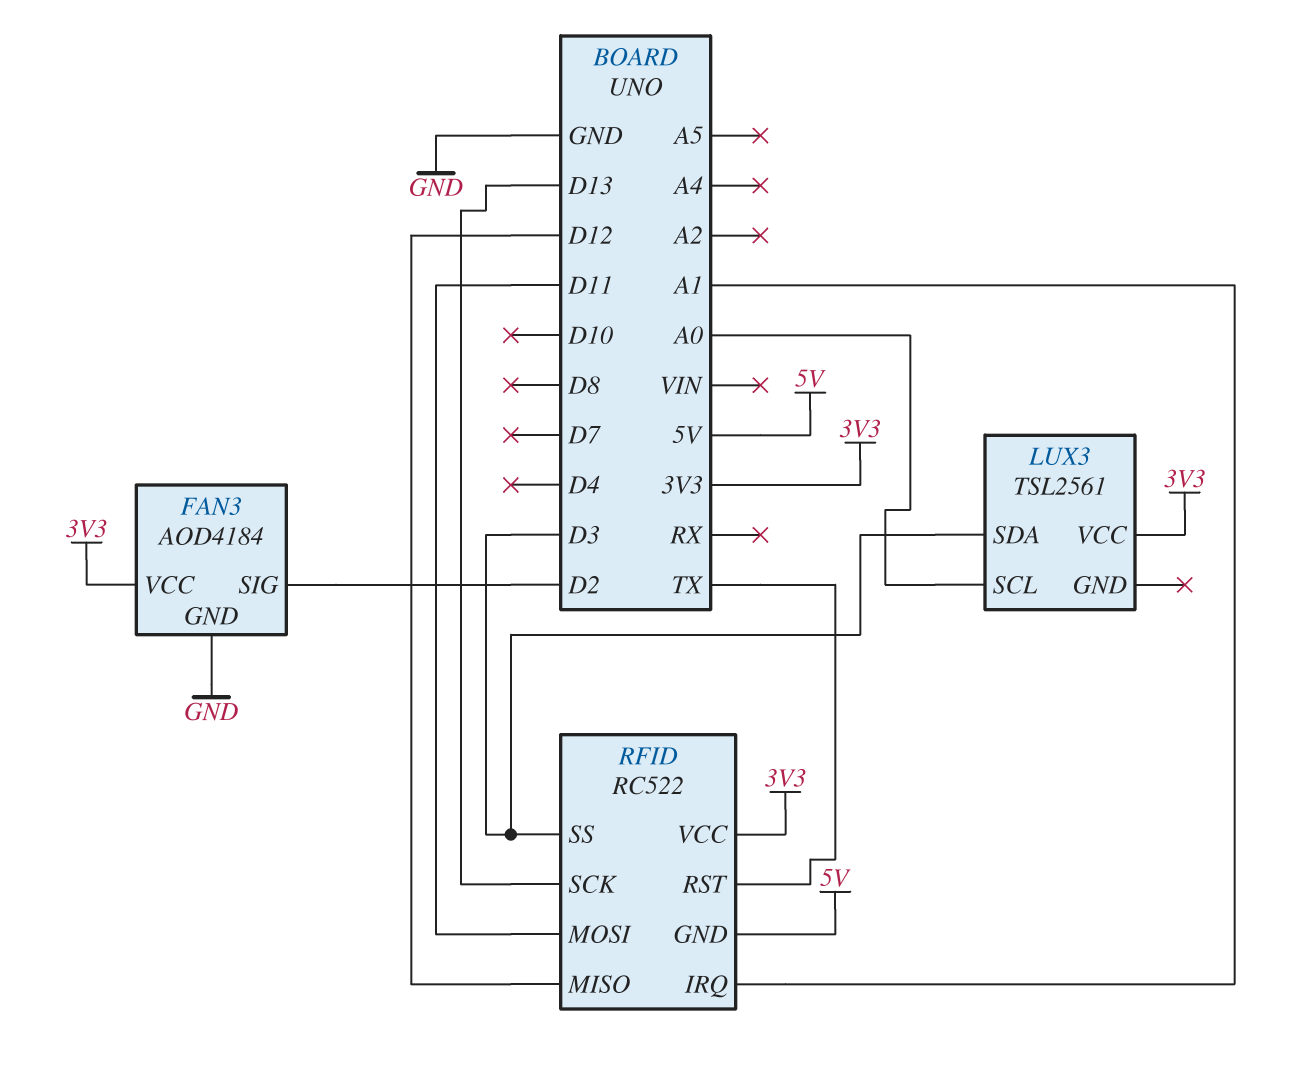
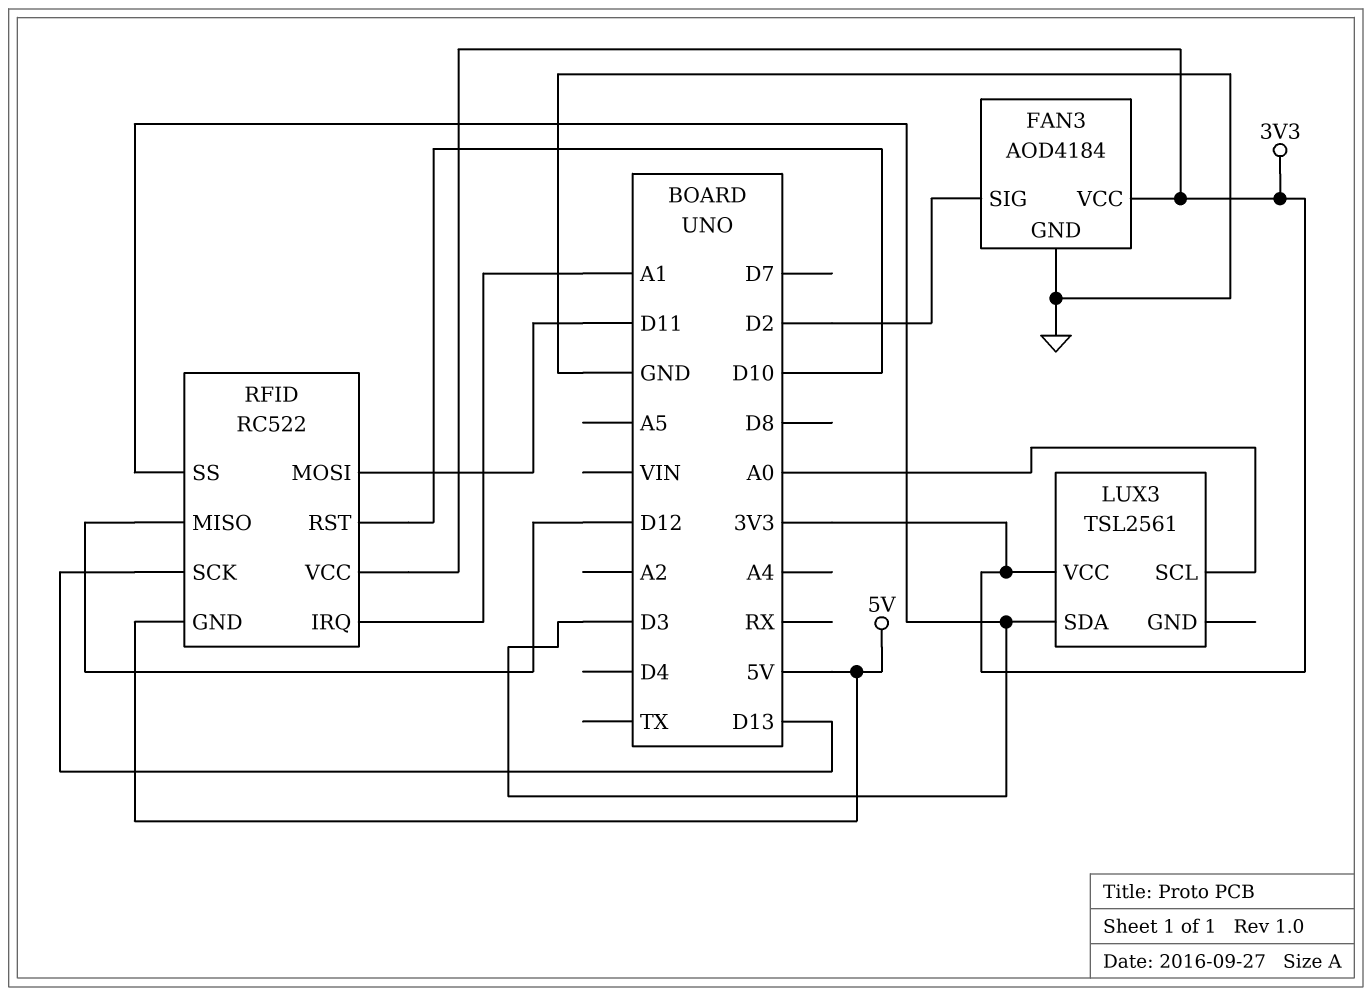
RFID pin RST: TX -> D10

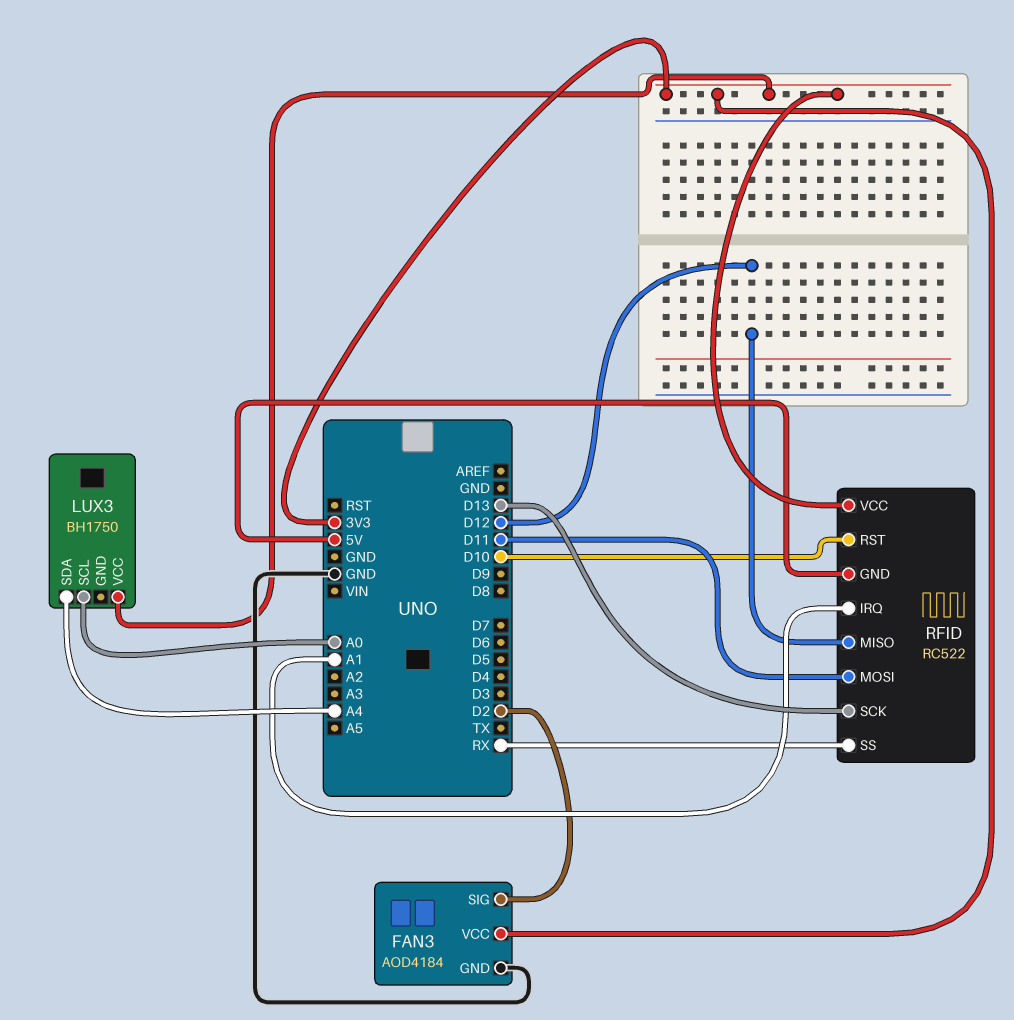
LUX3: TSL2561 -> BH1750
LUX3 pin SDA: D3 -> A4
RFID pin SS: D3 -> RX

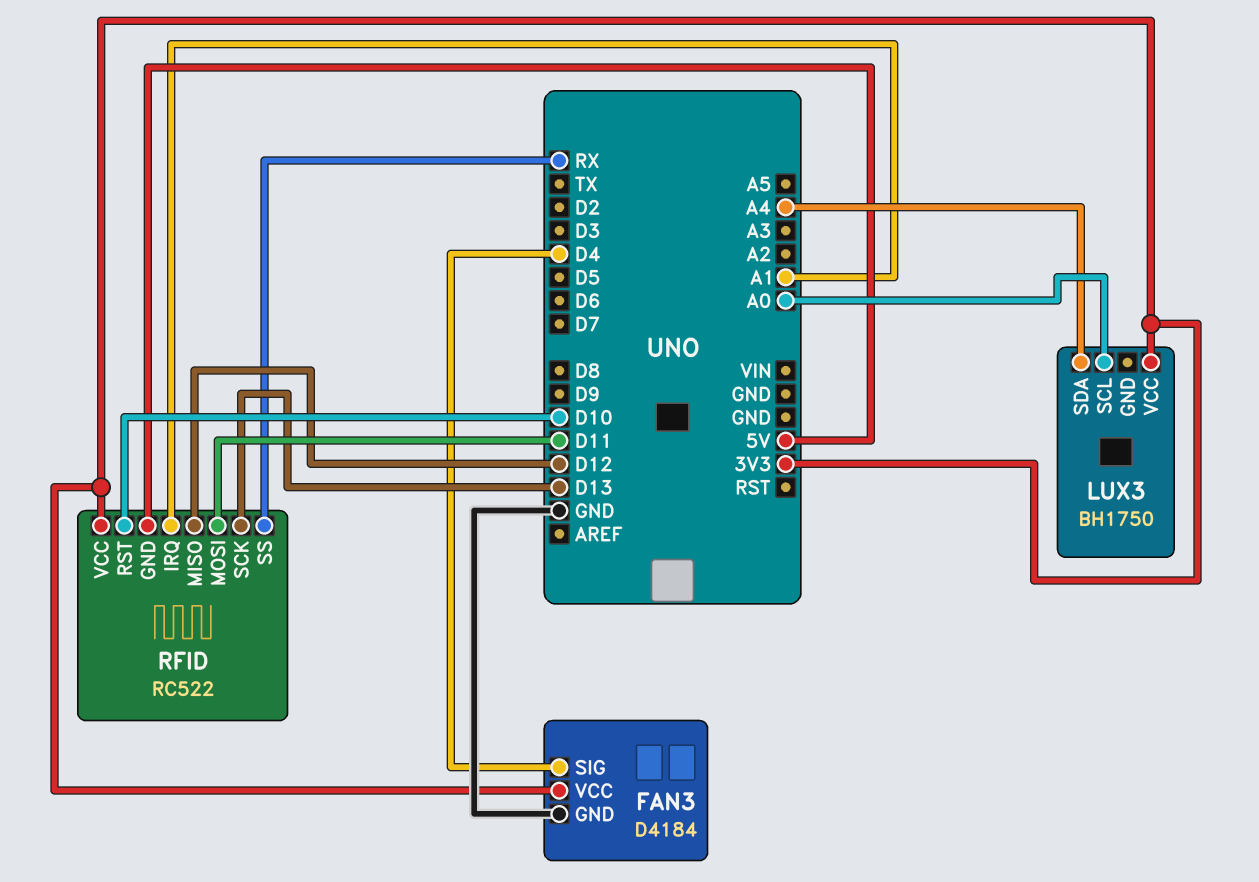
FAN3: AOD4184 -> D4184
FAN3 pin SIG: D2 -> D4

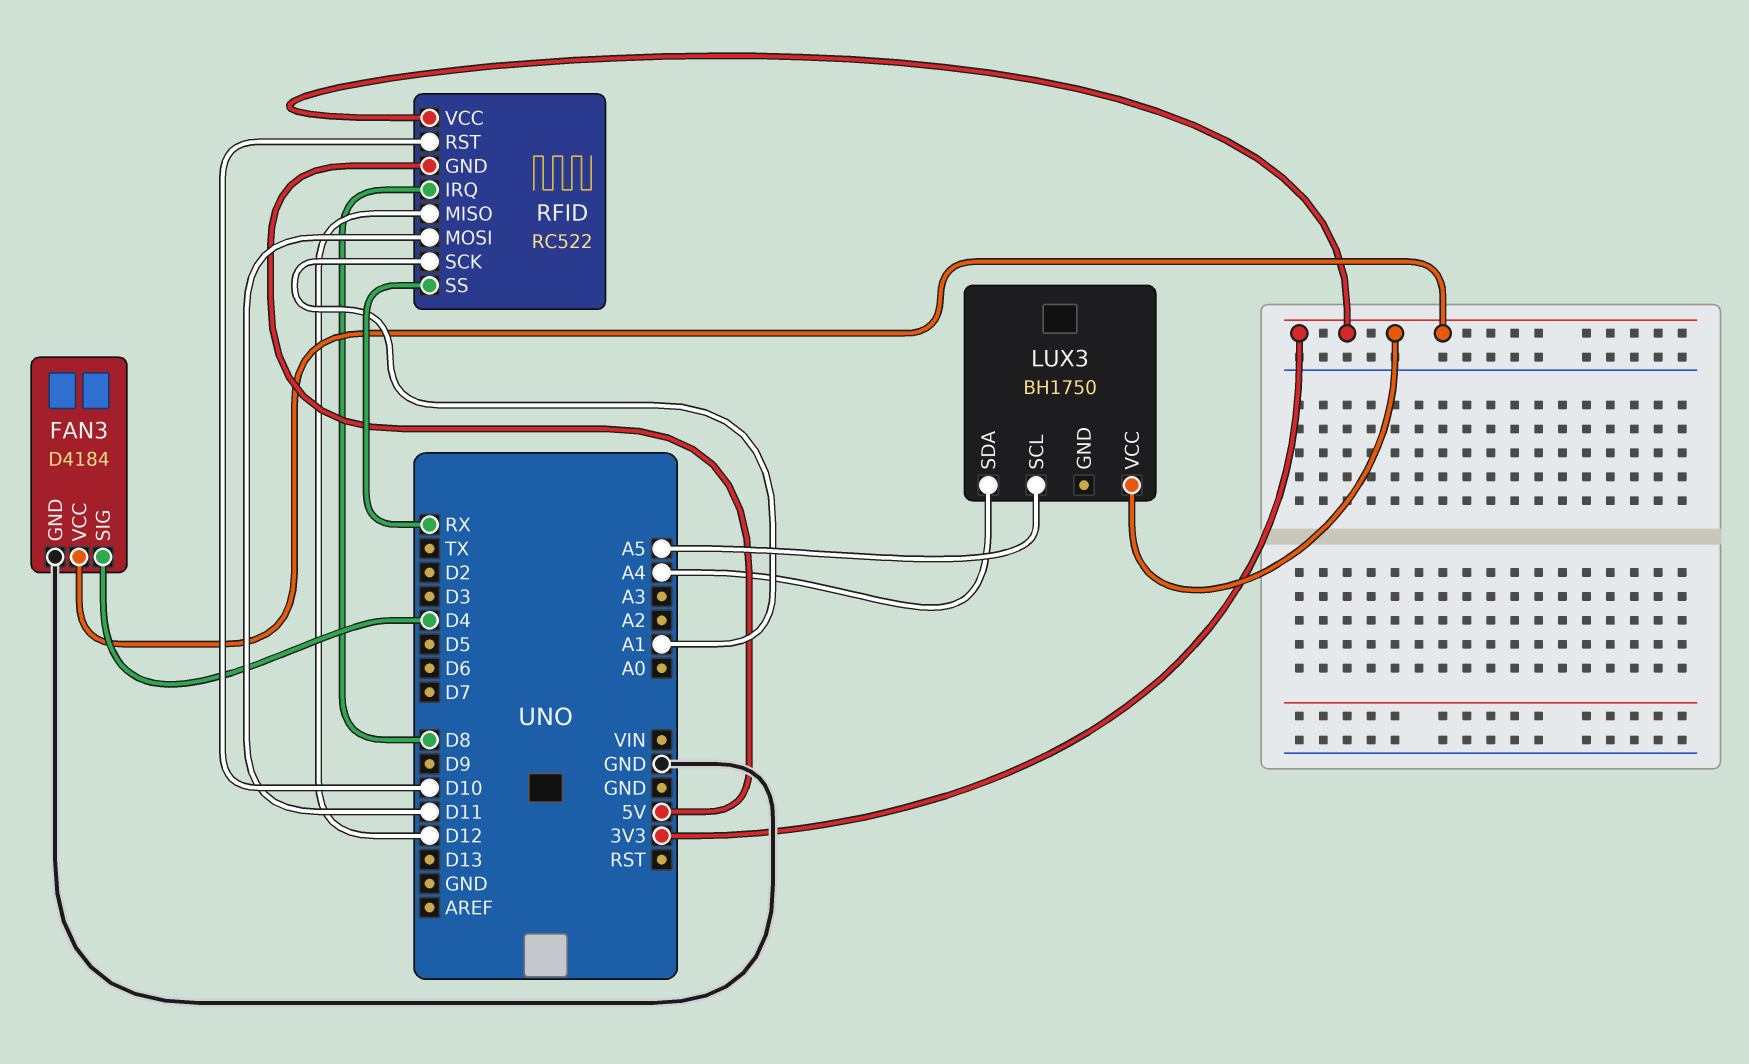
LUX3 pin SCL: A0 -> A5
RFID pin IRQ: A1 -> D8
RFID pin SCK: D13 -> A1

